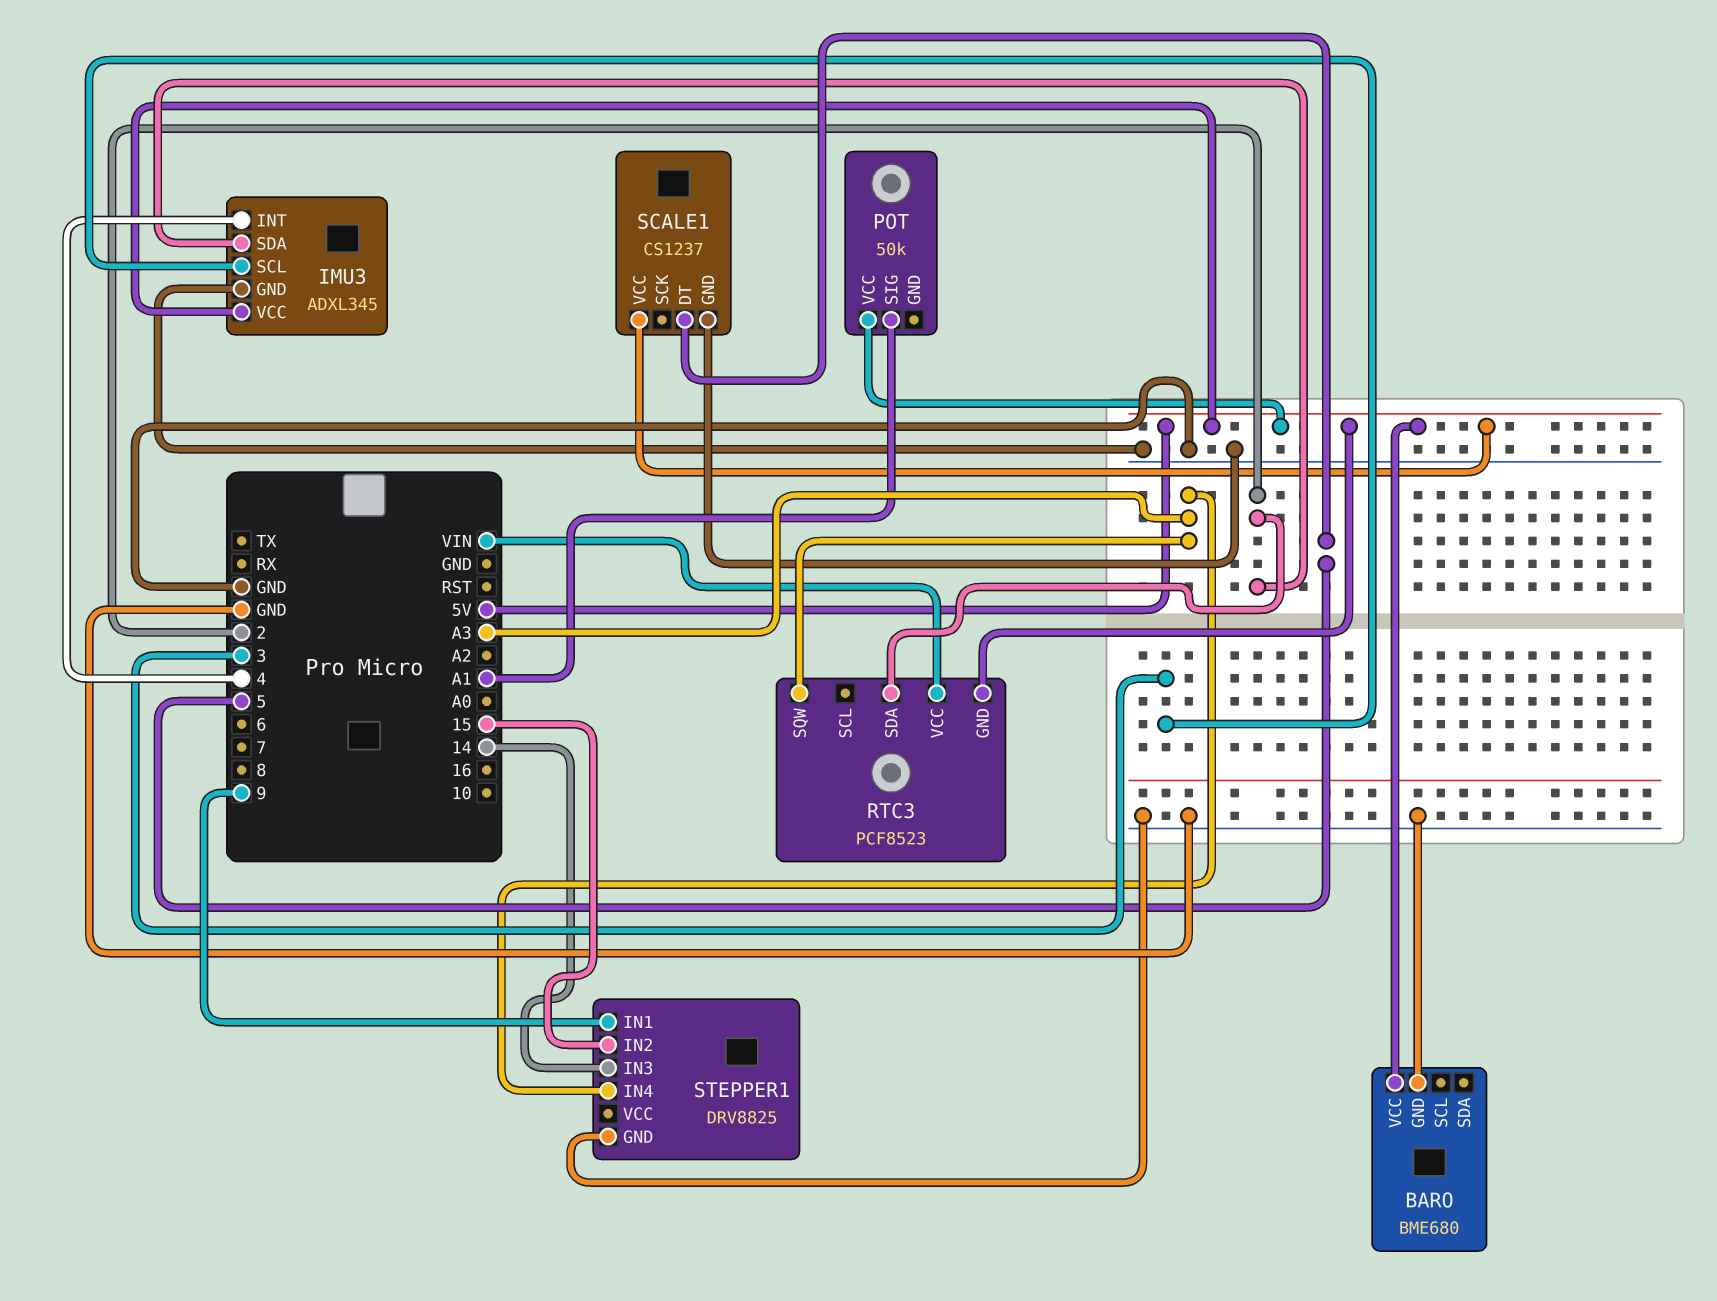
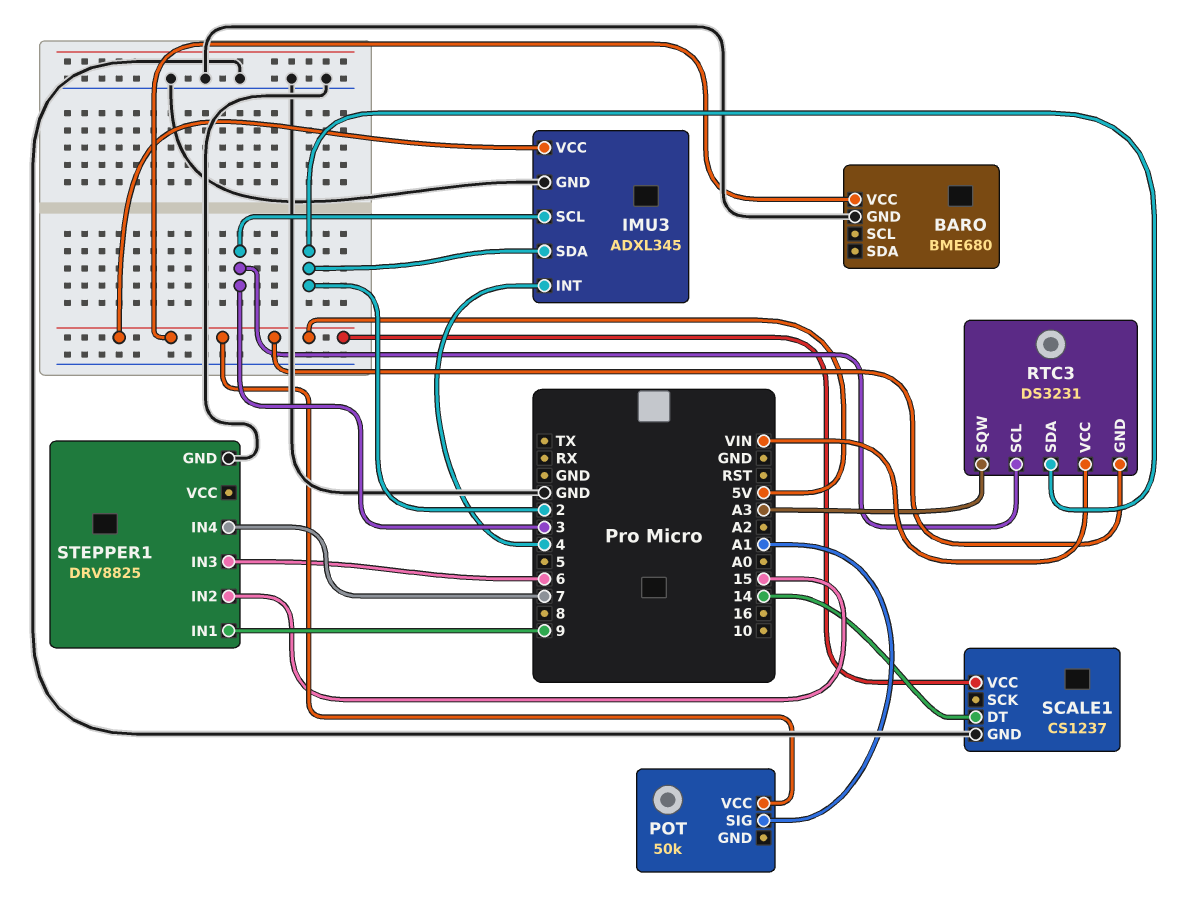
RTC3: PCF8523 -> DS3231
RTC3 pin SCL: none -> 3
SCALE1 pin DT: 5 -> 14
STEPPER1 pin IN3: 14 -> 6
STEPPER1 pin IN4: A3 -> 7

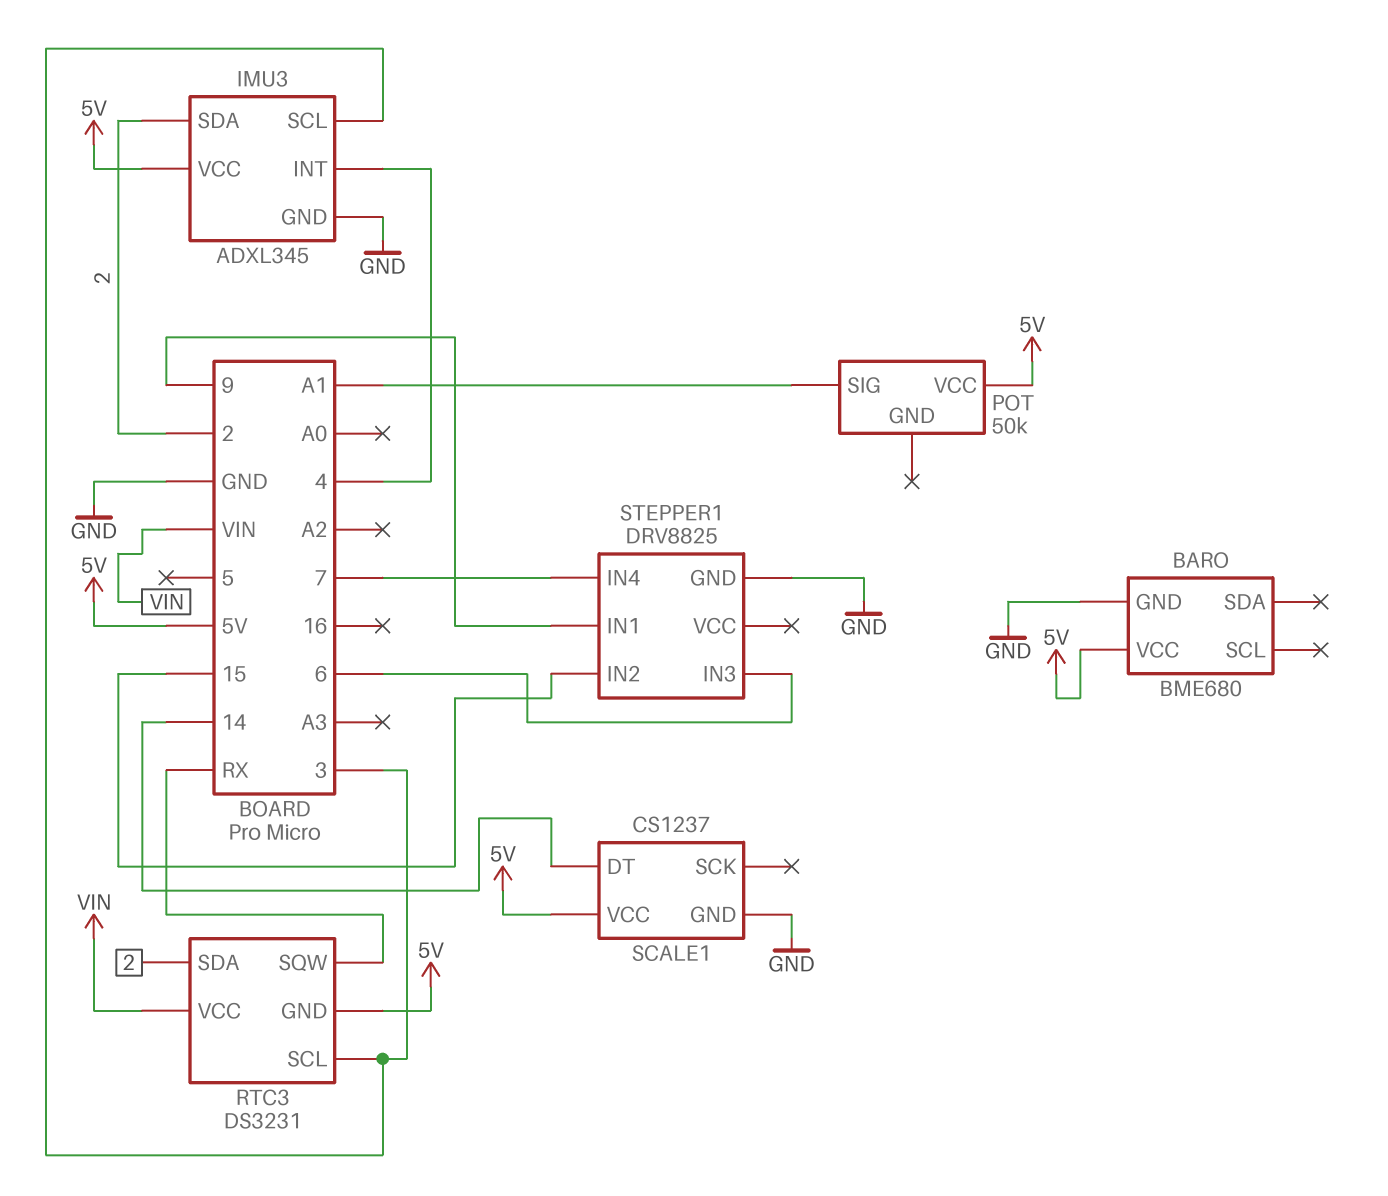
RTC3 pin SQW: A3 -> RX

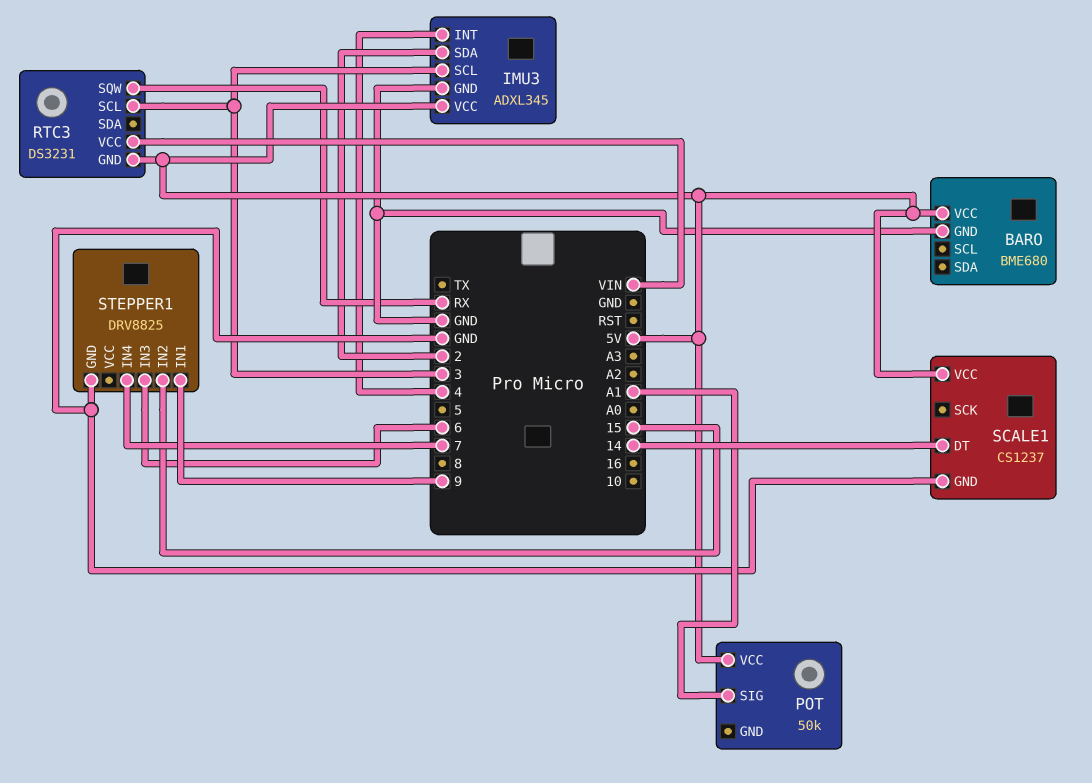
RTC3 pin SDA: 2 -> none

